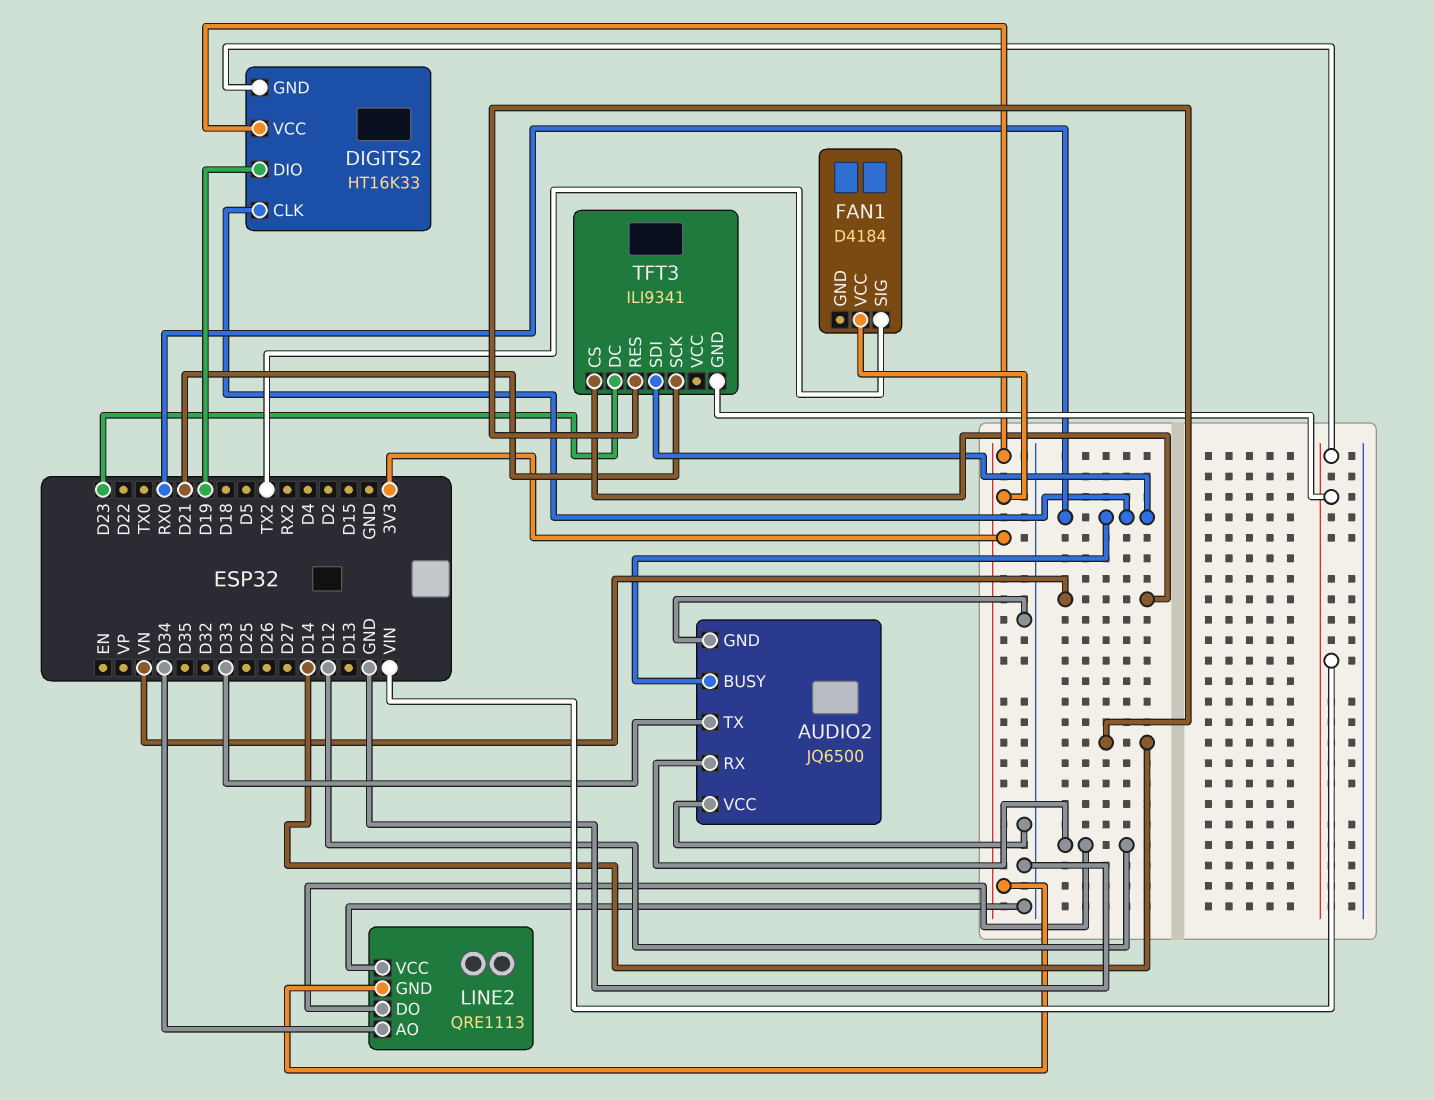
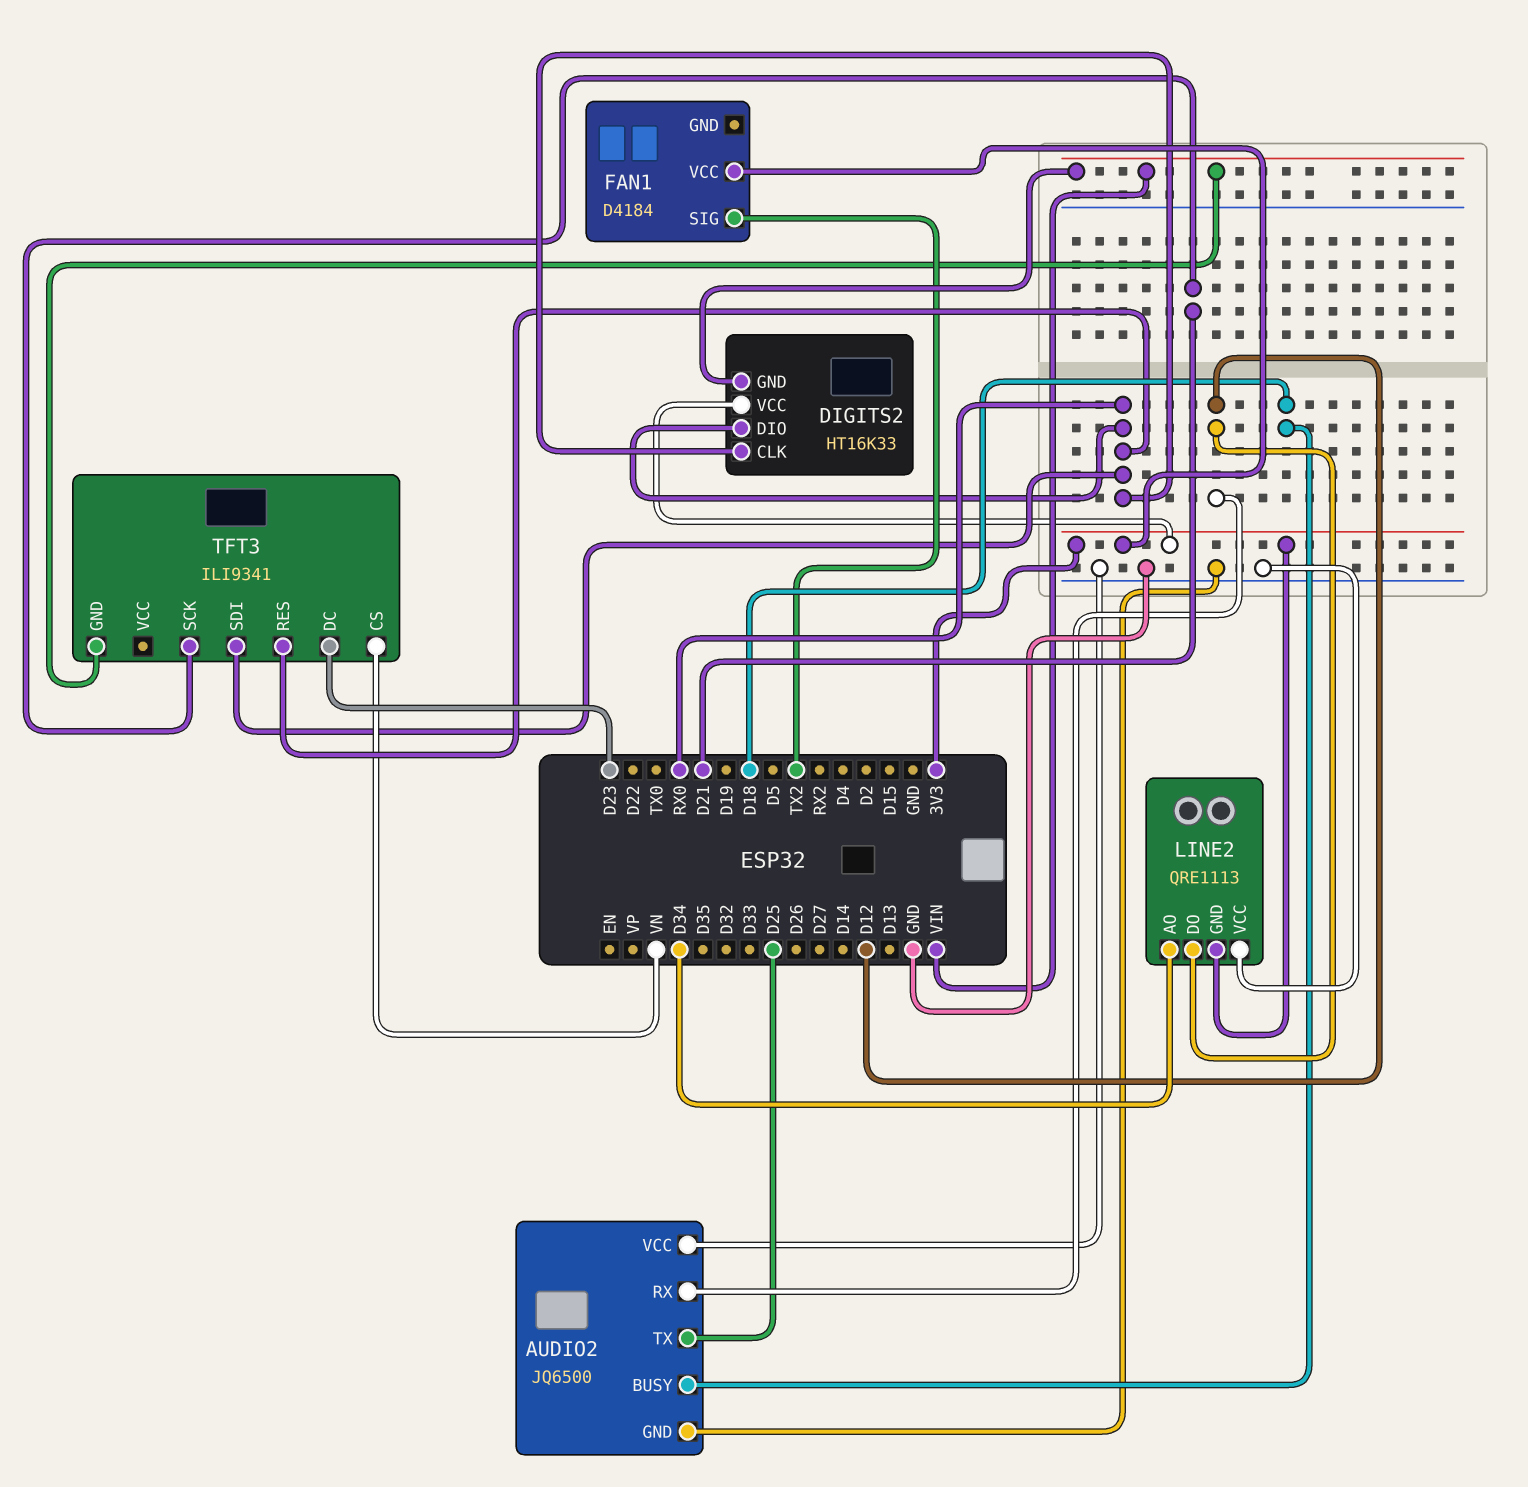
AUDIO2 pin BUSY: RX0 -> D18
AUDIO2 pin TX: D33 -> D25
DIGITS2 pin DIO: D19 -> RX0
TFT3 pin RES: D14 -> RX0

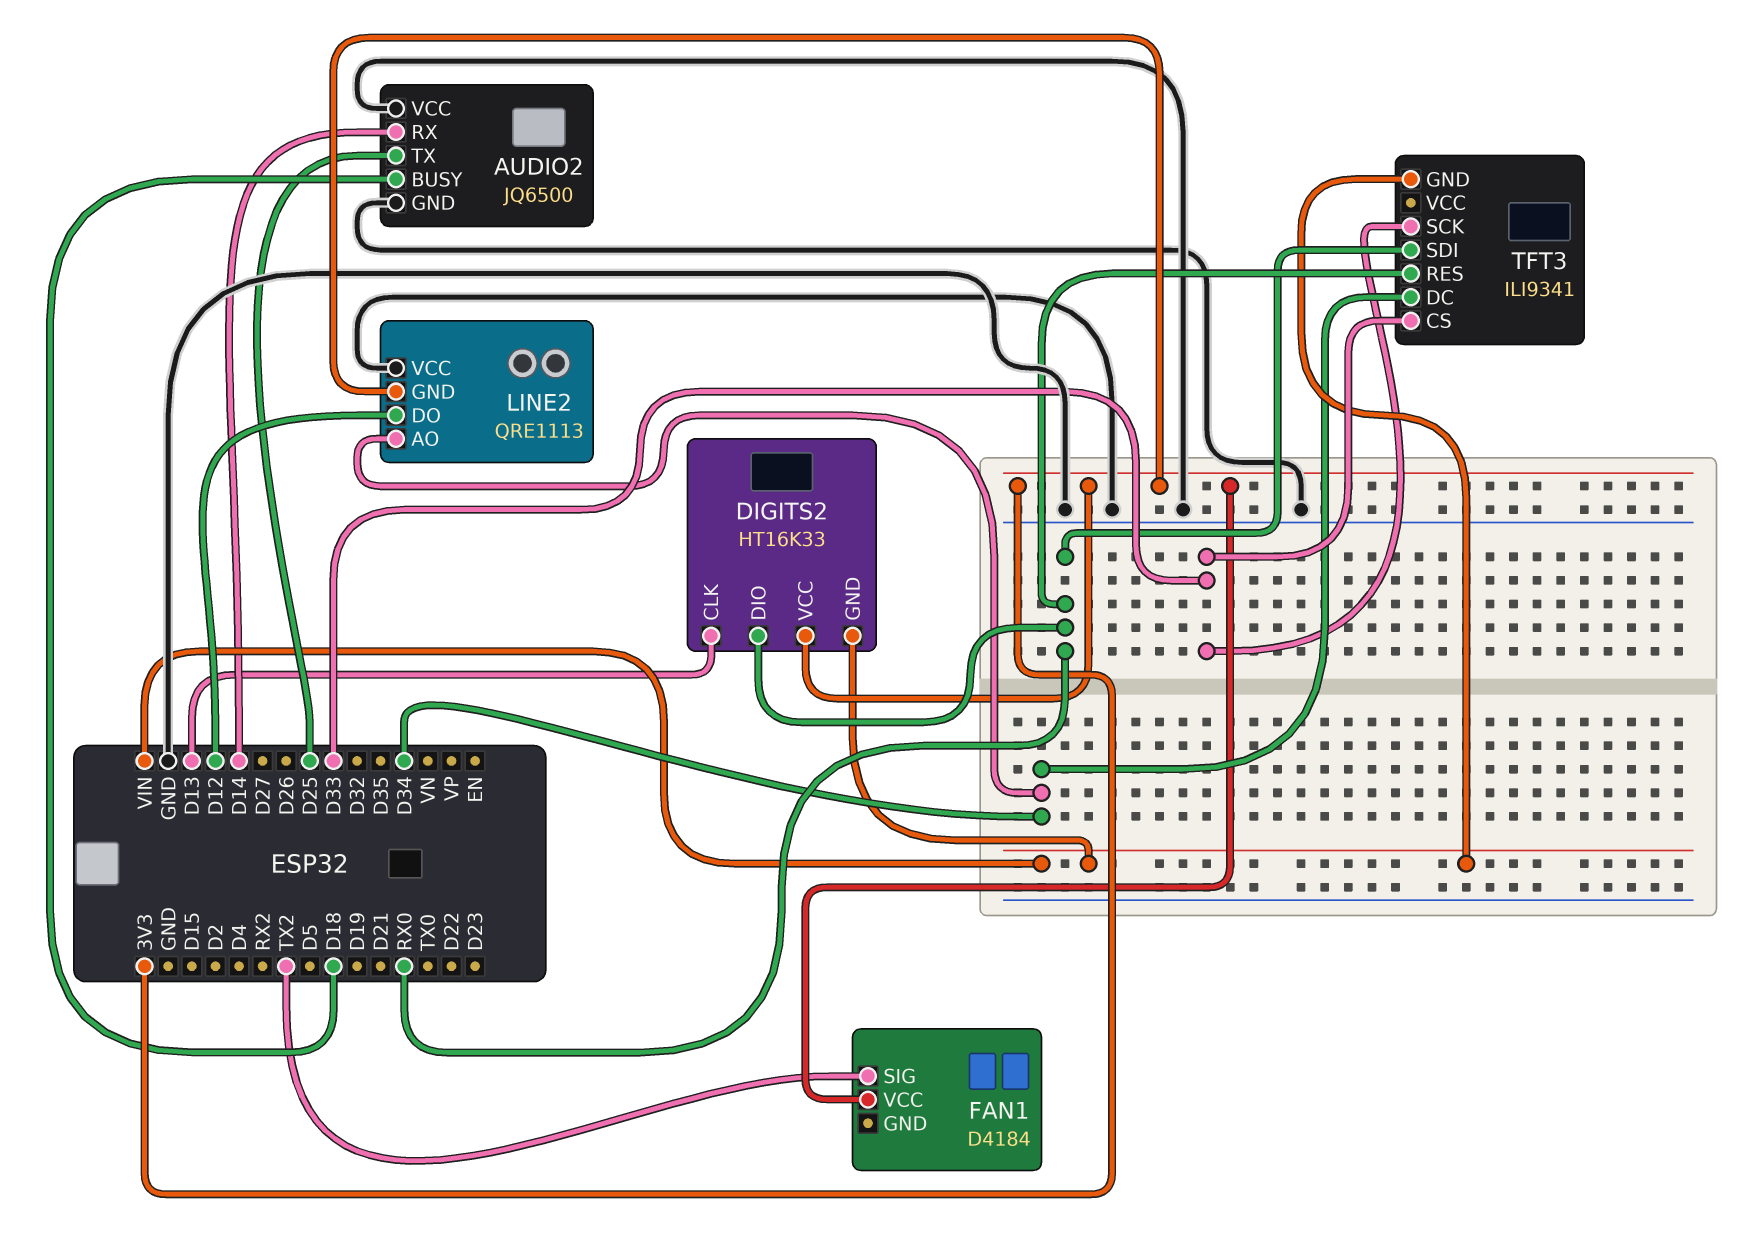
AUDIO2 pin RX: D12 -> D14
DIGITS2 pin CLK: RX0 -> D13
TFT3 pin CS: VN -> D33
TFT3 pin DC: D23 -> D34
TFT3 pin SCK: D21 -> D33

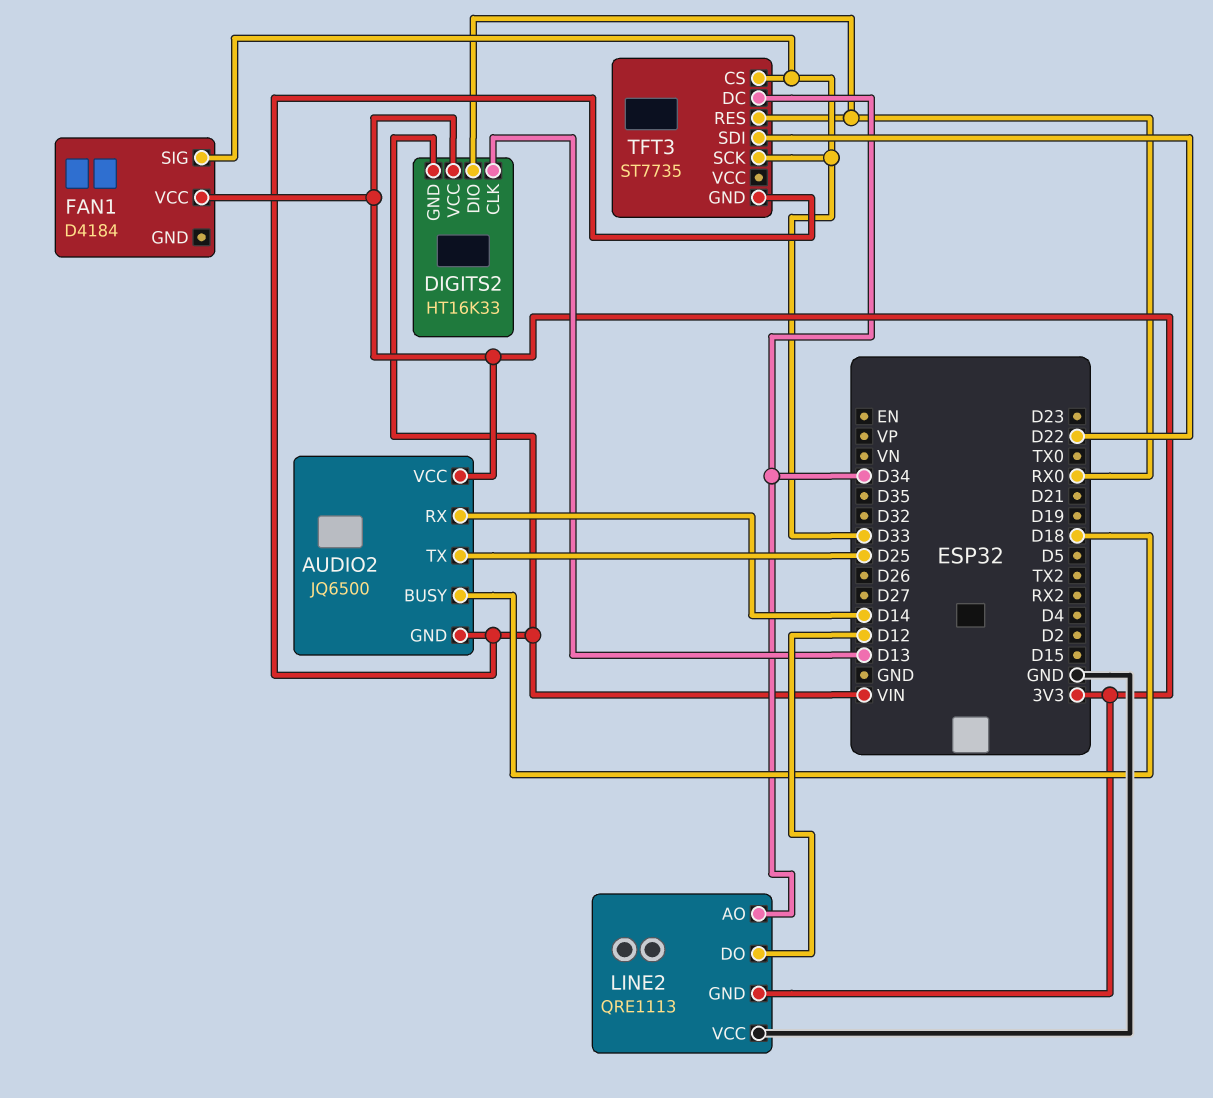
AUDIO2 pin GND: GND -> VIN
AUDIO2 pin VCC: GND -> 3V3
FAN1 pin SIG: TX2 -> D33
TFT3: ILI9341 -> ST7735
TFT3 pin SDI: RX0 -> D22

